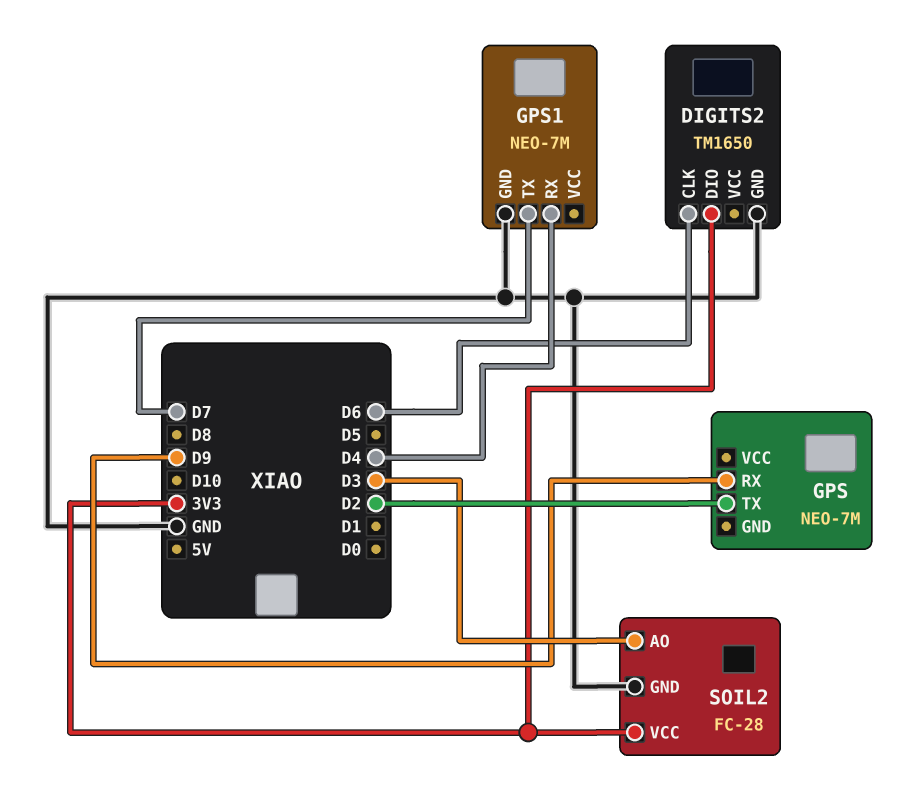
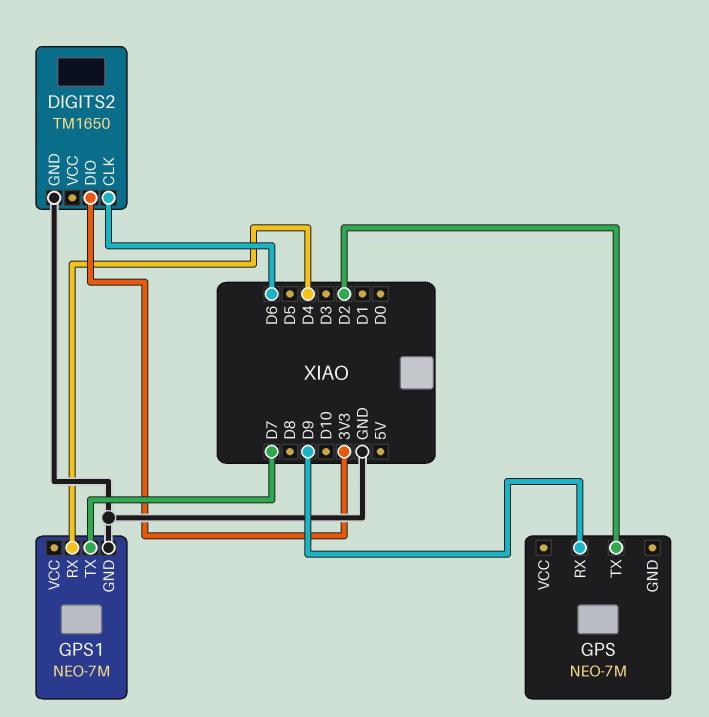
SOIL2: FC-28 -> none
SOIL2 pin AO: D3 -> none
SOIL2 pin GND: GND -> none
SOIL2 pin VCC: 3V3 -> none

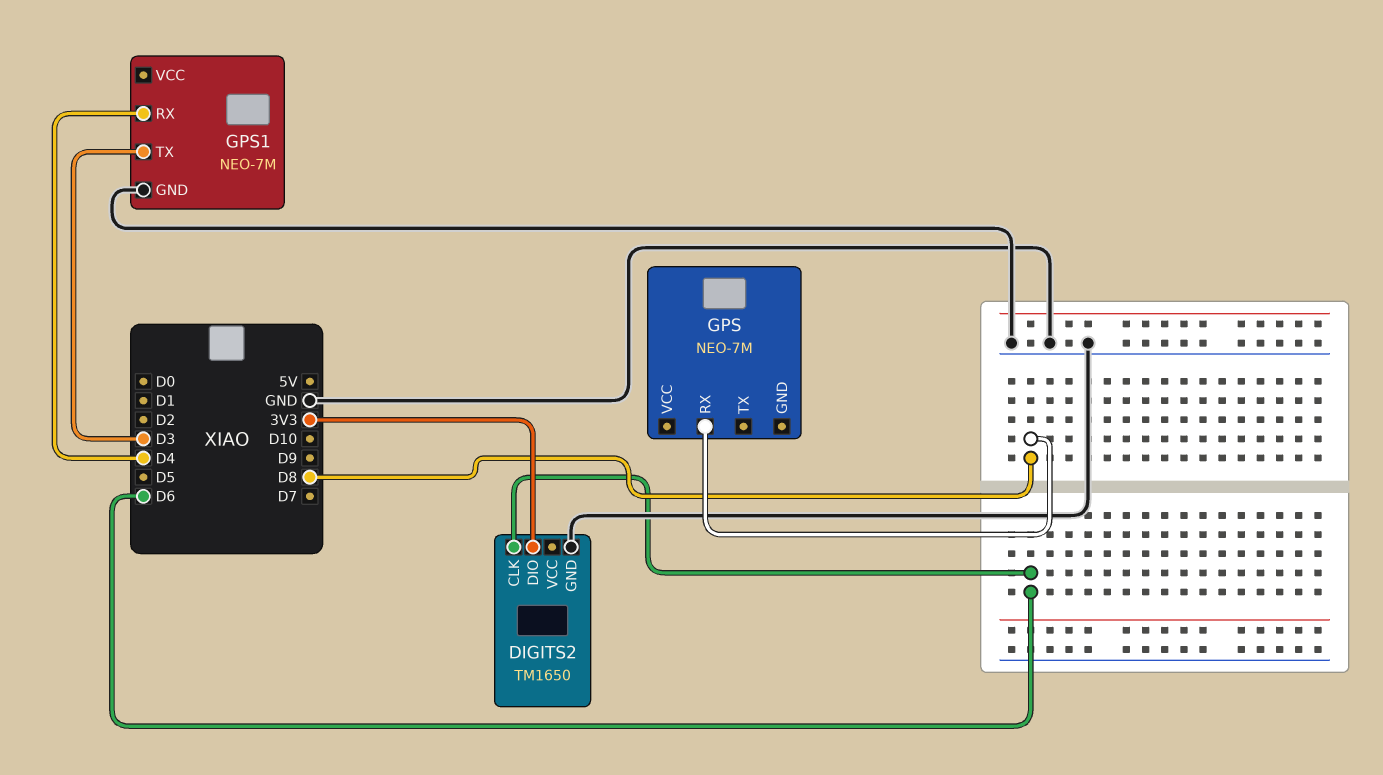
GPS pin RX: D9 -> D8
GPS pin TX: D2 -> none
GPS1 pin TX: D7 -> D3

